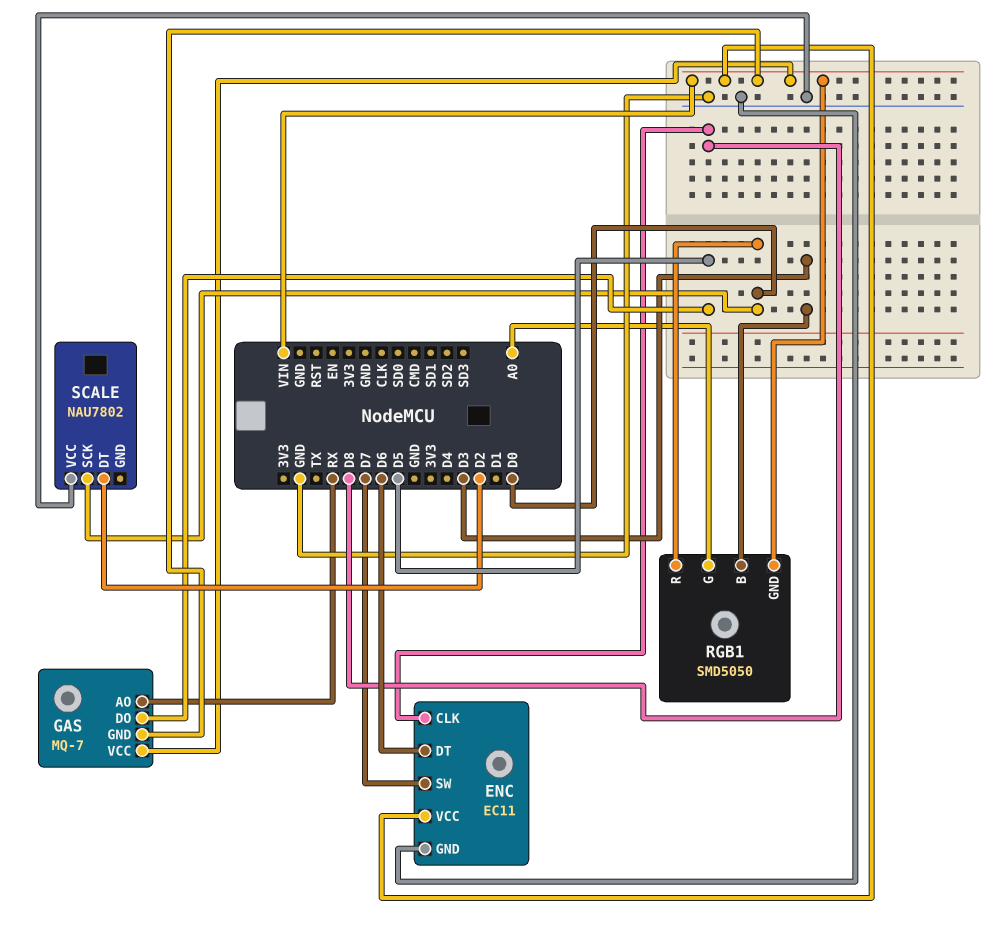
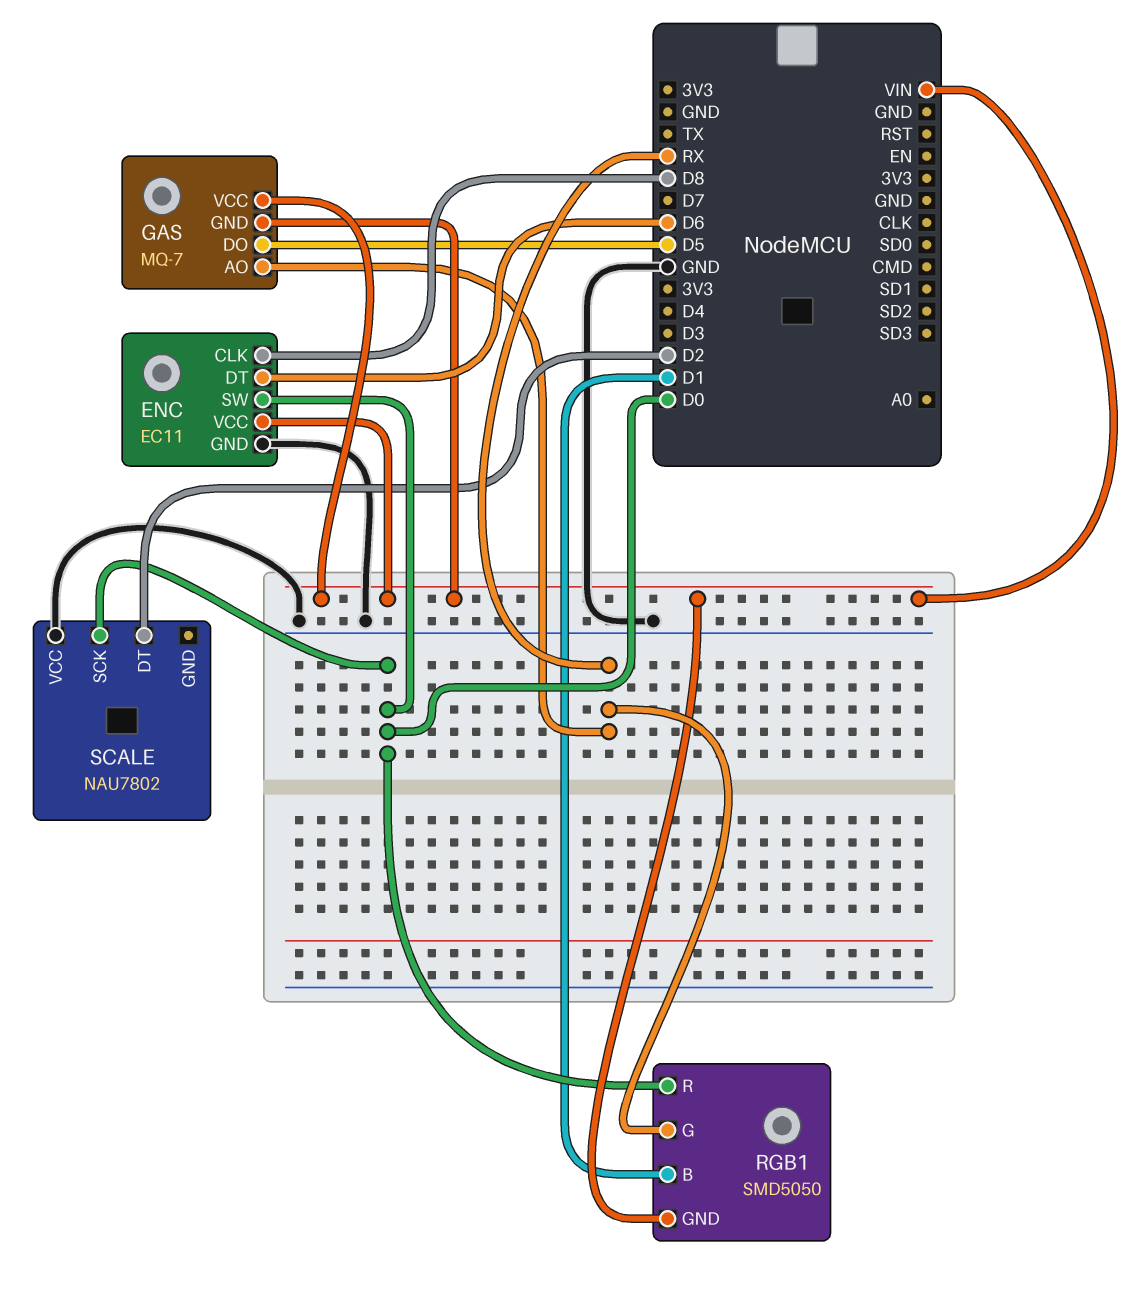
ENC pin SW: D7 -> D0
RGB1 pin B: D3 -> D1
RGB1 pin G: A0 -> RX

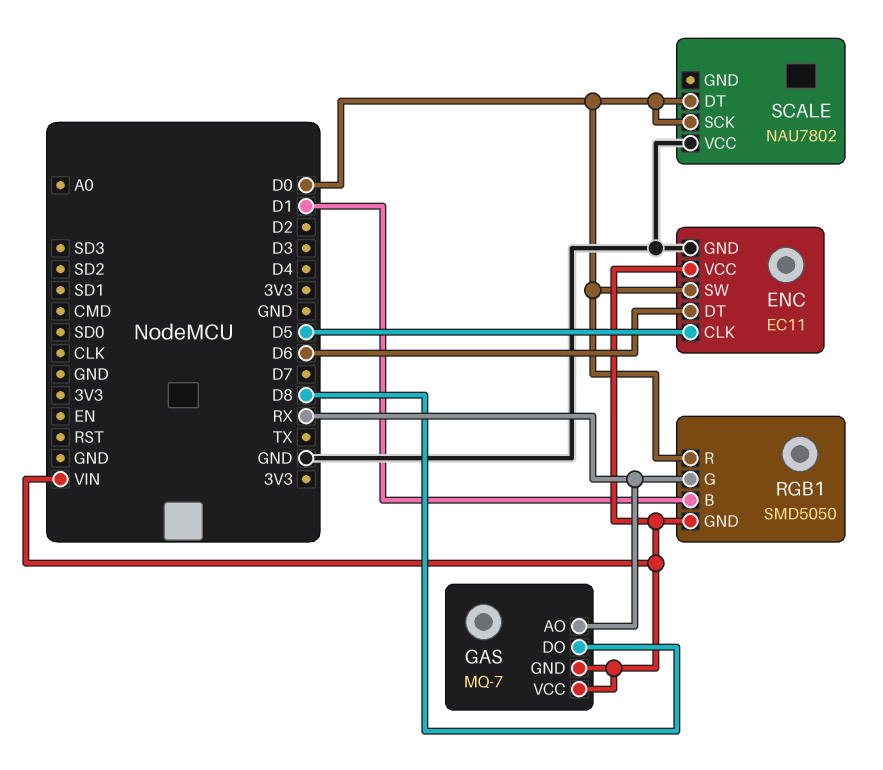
ENC pin CLK: D8 -> D5
GAS pin DO: D5 -> D8
SCALE pin DT: D2 -> D0

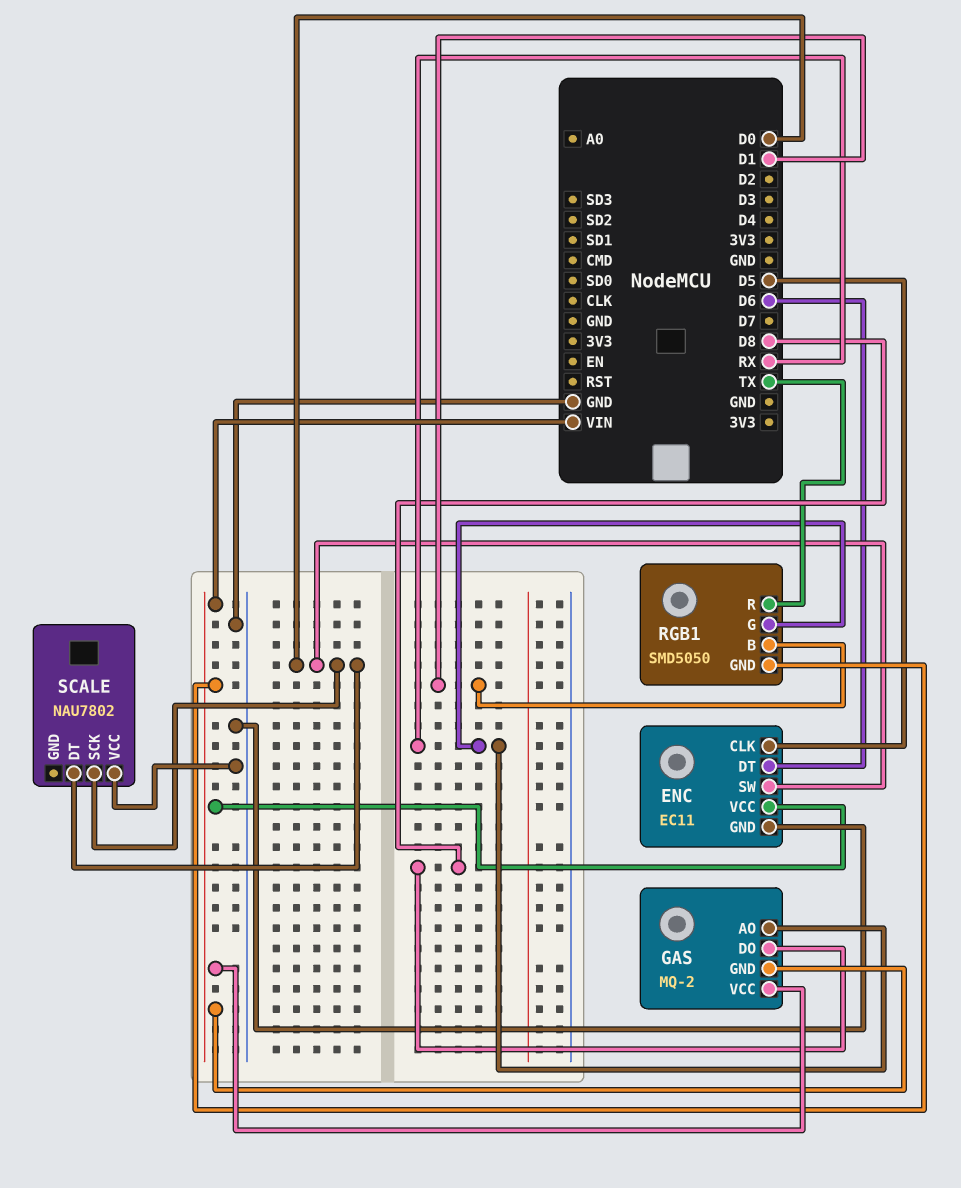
GAS: MQ-7 -> MQ-2
RGB1 pin R: D0 -> TX

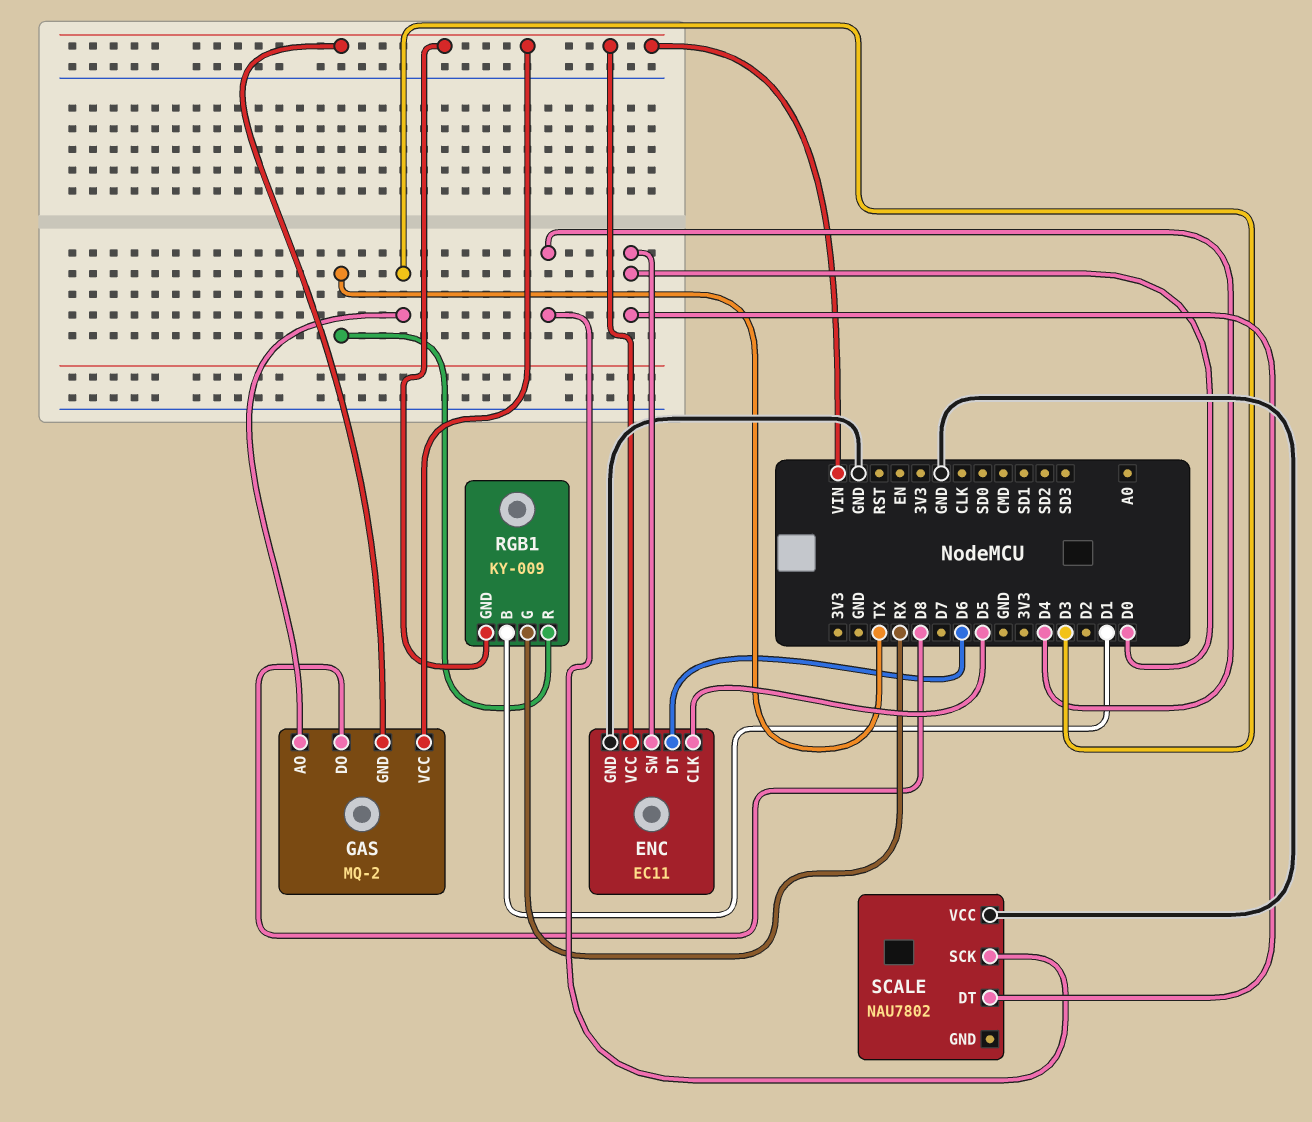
GAS pin AO: RX -> D3
RGB1: SMD5050 -> KY-009
SCALE pin SCK: D0 -> D4

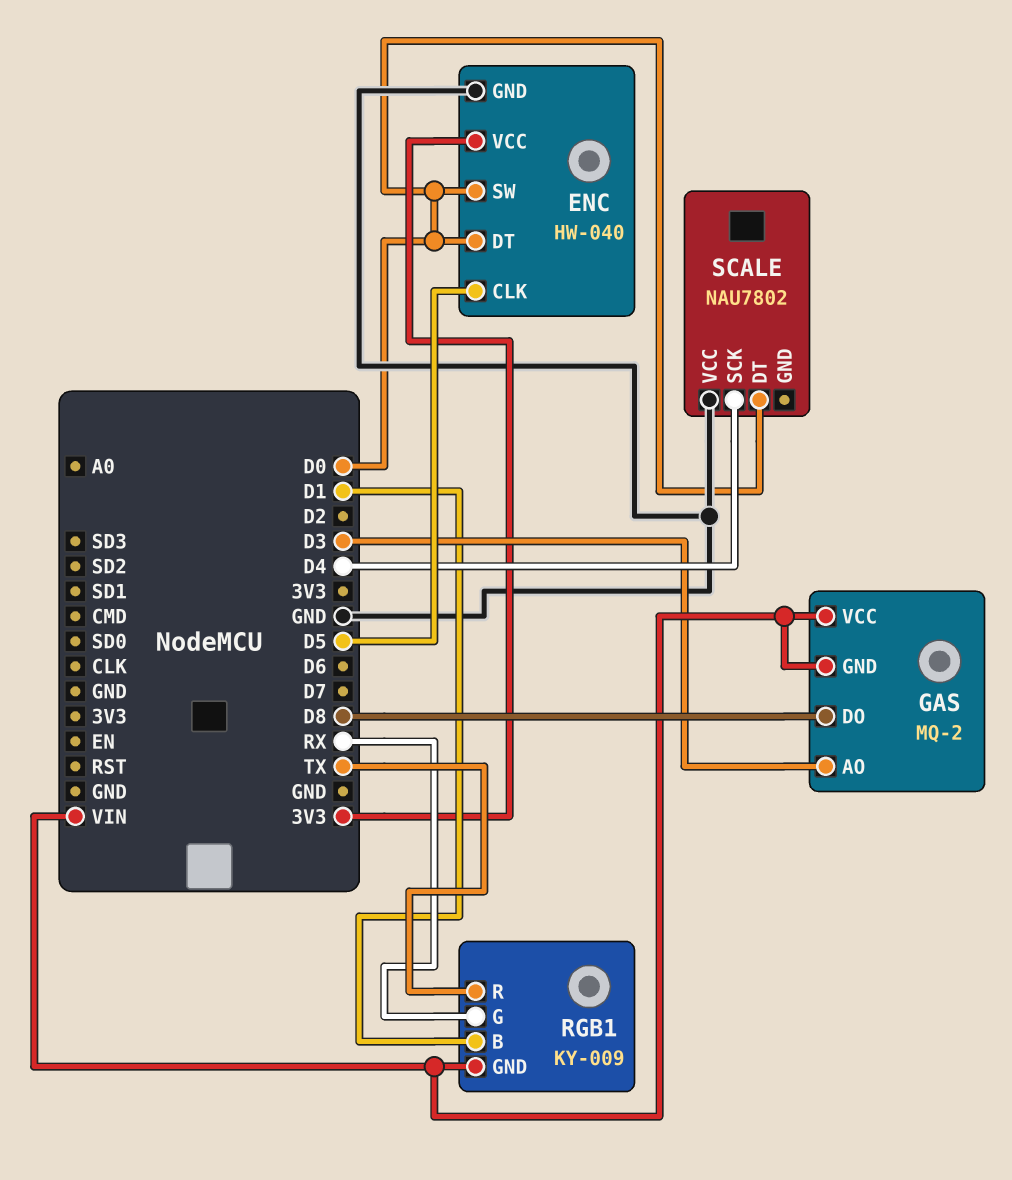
ENC: EC11 -> HW-040
ENC pin DT: D6 -> D0
ENC pin VCC: VIN -> 3V3

